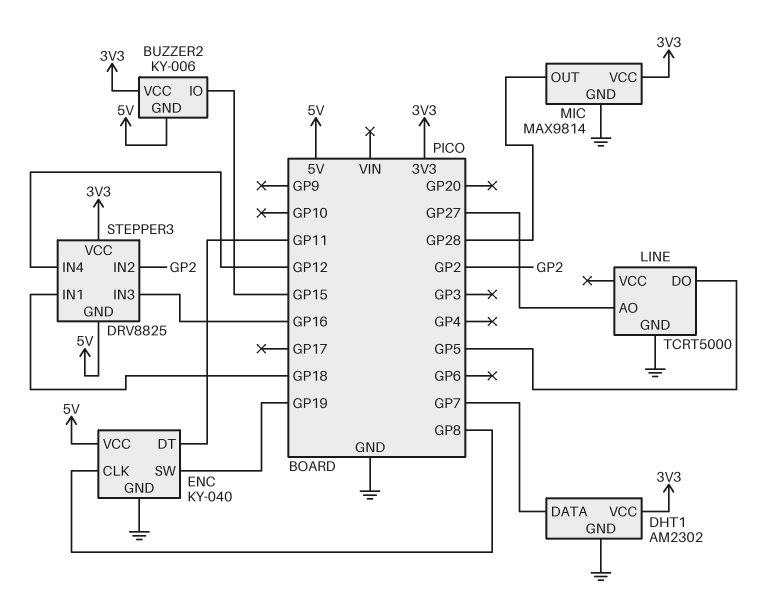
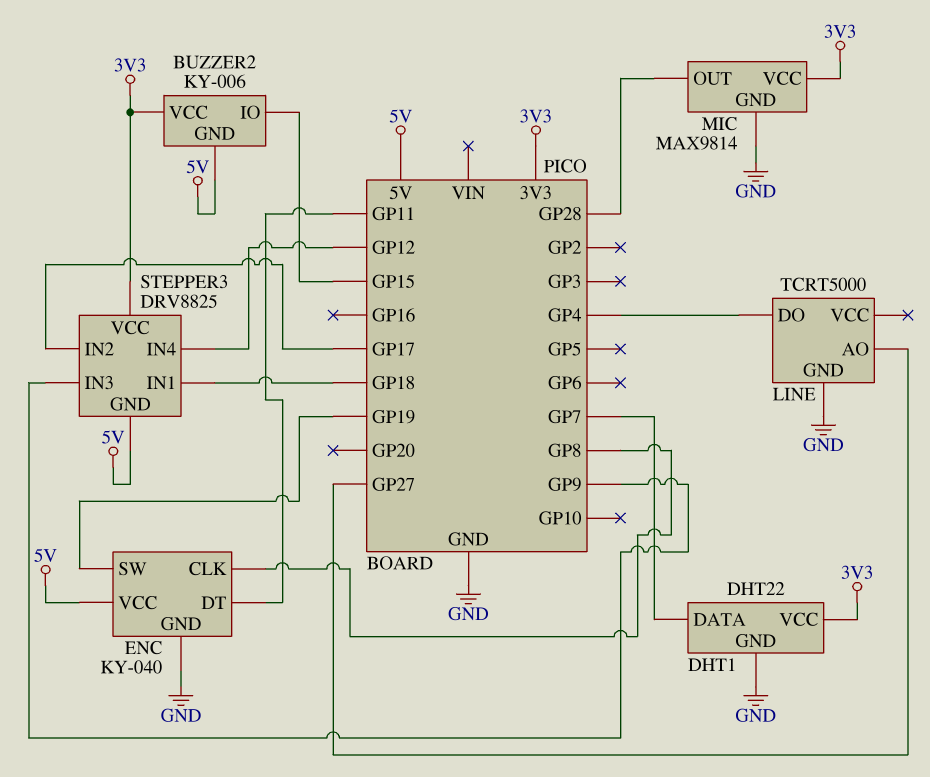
DHT1: AM2302 -> DHT22
LINE pin DO: GP5 -> GP4
STEPPER3 pin IN2: GP2 -> GP17
STEPPER3 pin IN3: GP16 -> GP9

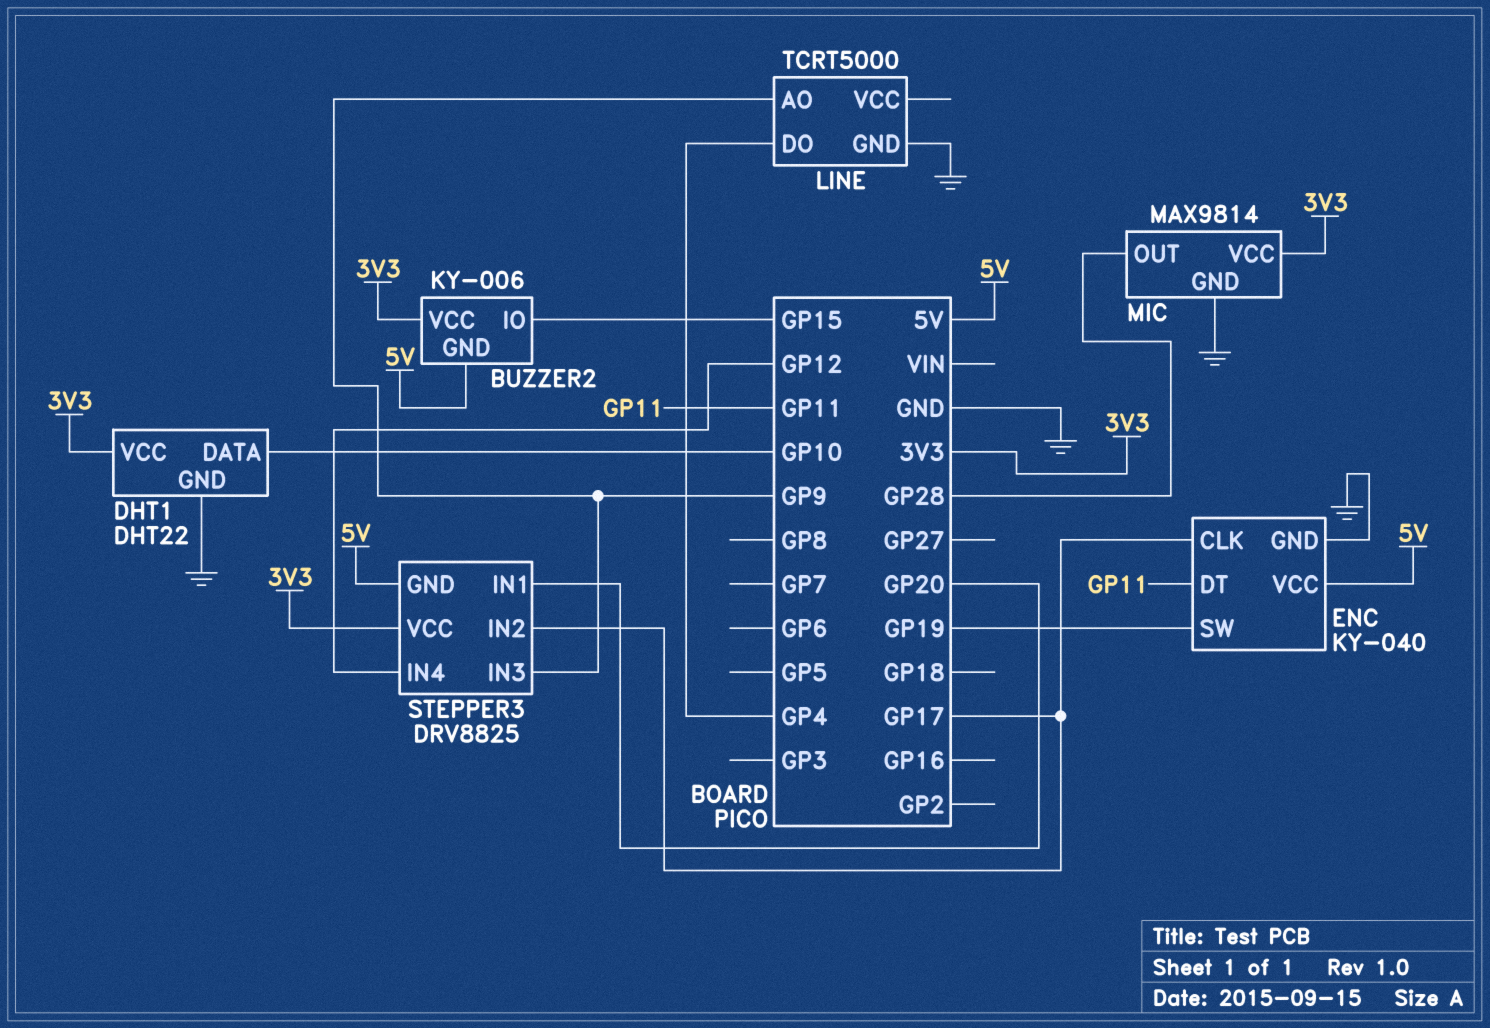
DHT1 pin DATA: GP7 -> GP10
ENC pin CLK: GP8 -> GP17
LINE pin AO: GP27 -> GP9
STEPPER3 pin IN1: GP18 -> GP20

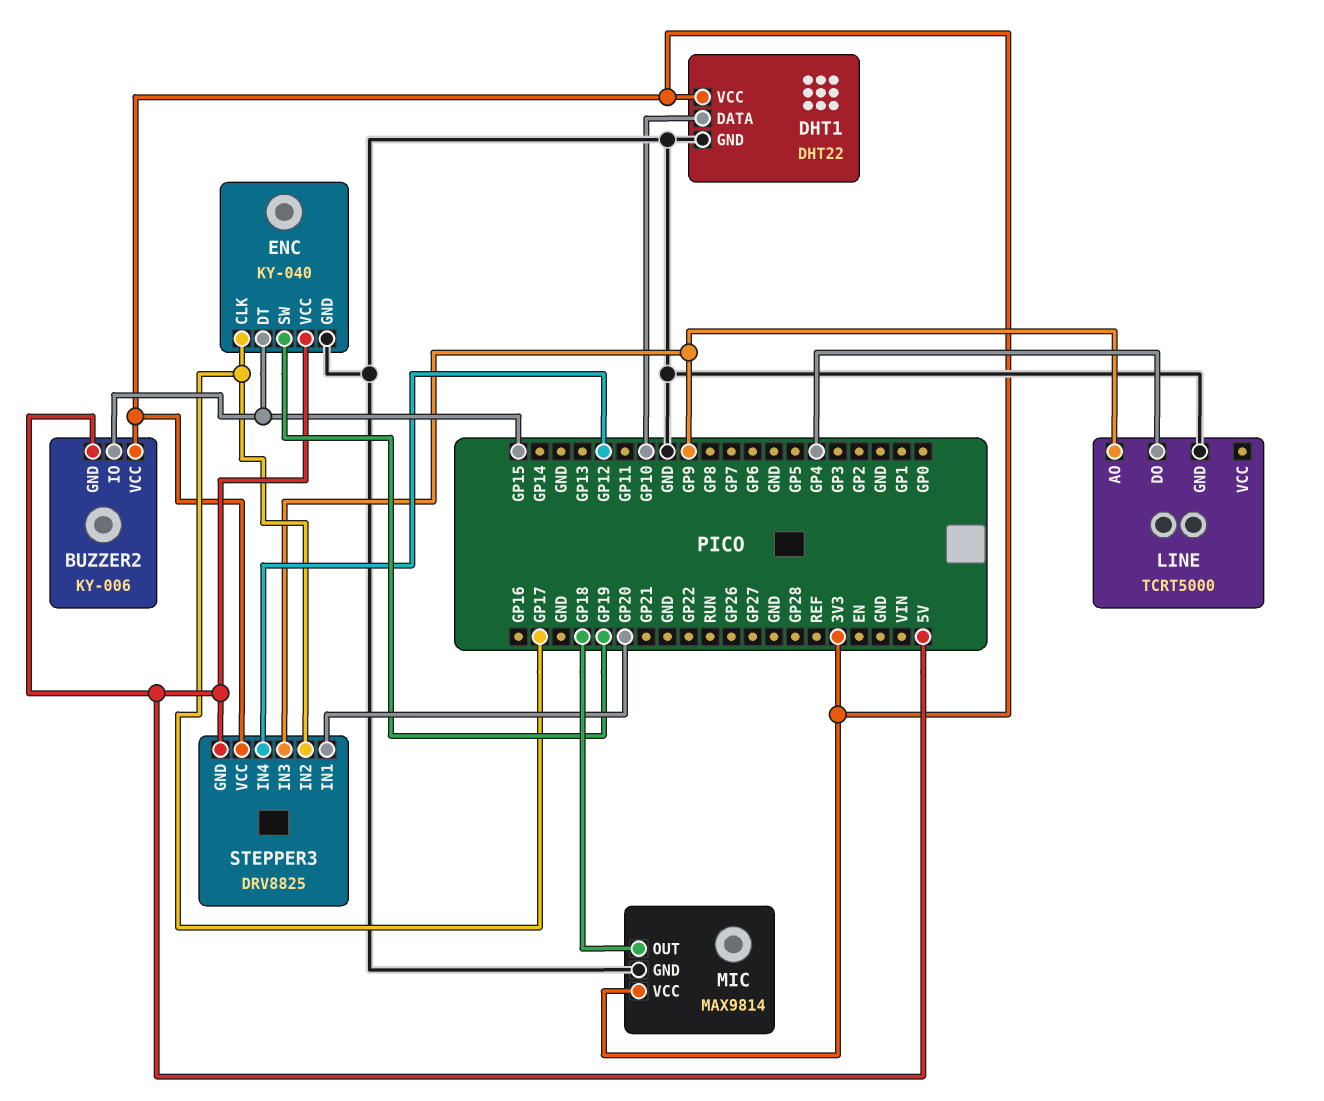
ENC pin DT: GP11 -> GP15
MIC pin OUT: GP28 -> GP18

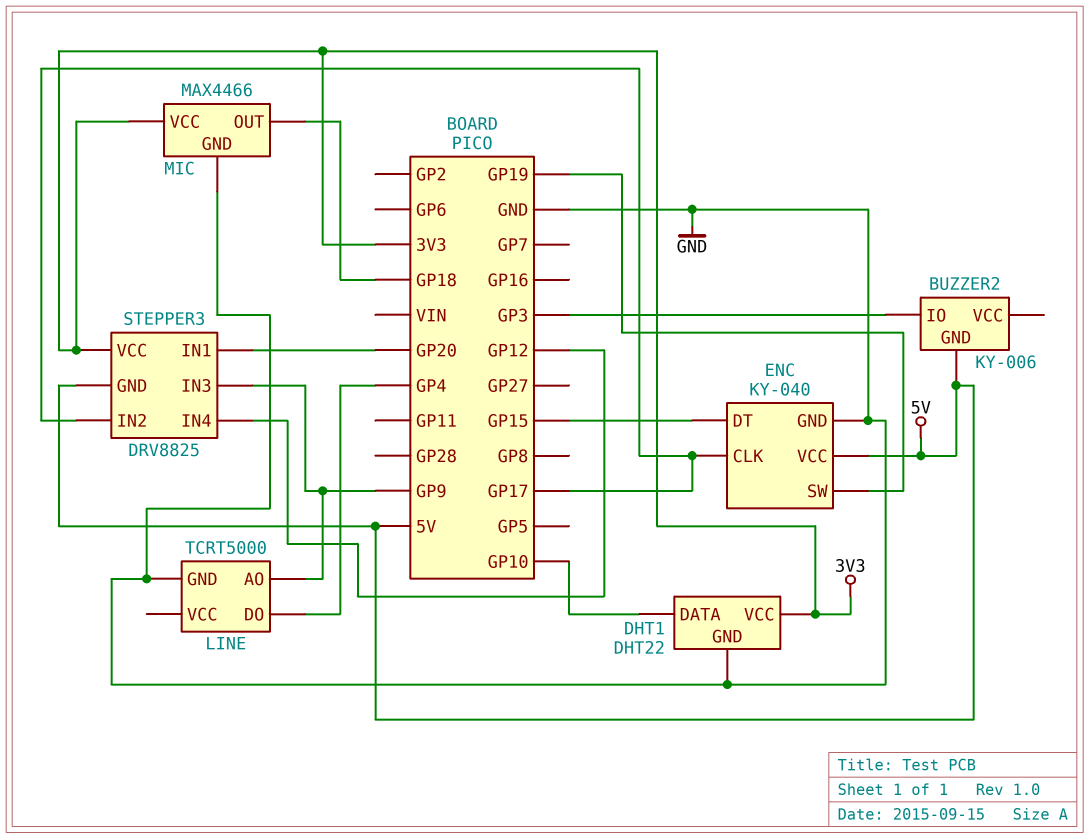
BUZZER2 pin IO: GP15 -> GP3
BUZZER2 pin VCC: 3V3 -> none
MIC: MAX9814 -> MAX4466

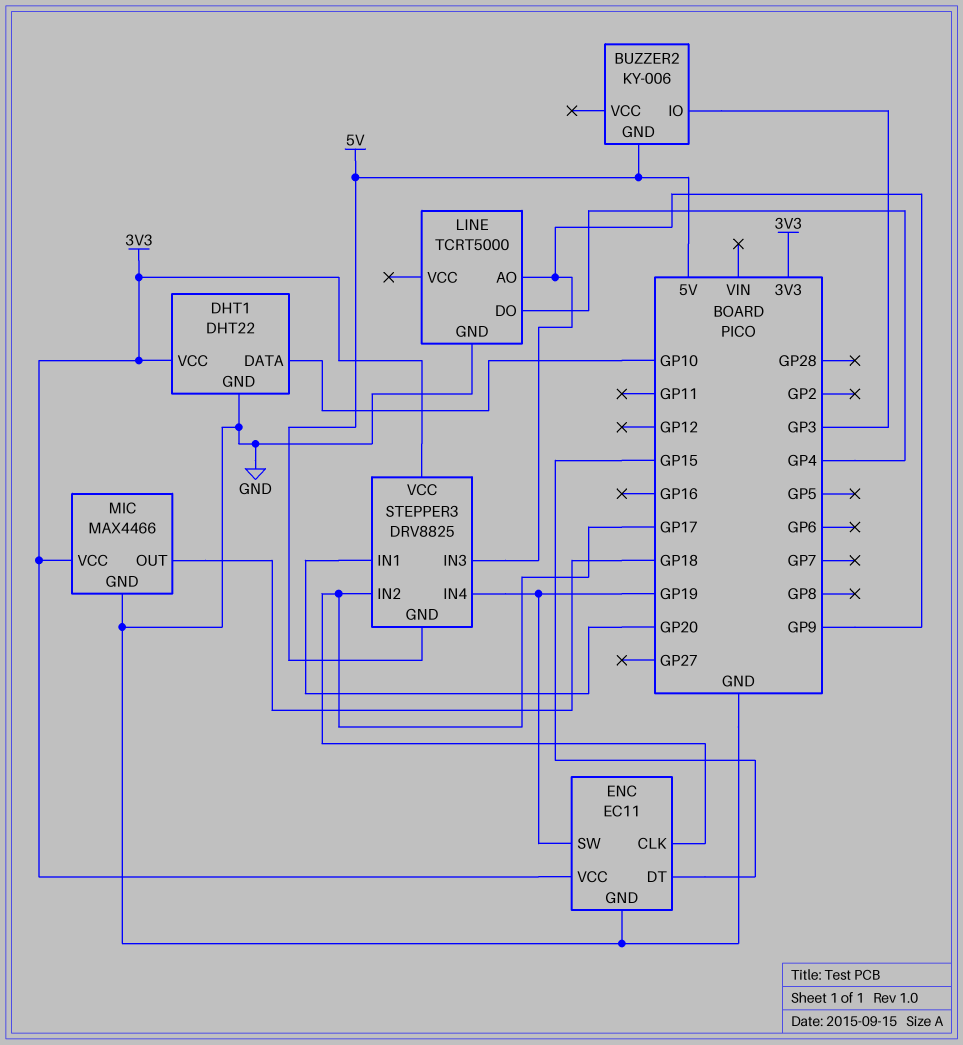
ENC: KY-040 -> EC11
ENC pin VCC: 5V -> 3V3
STEPPER3 pin IN4: GP12 -> GP19

